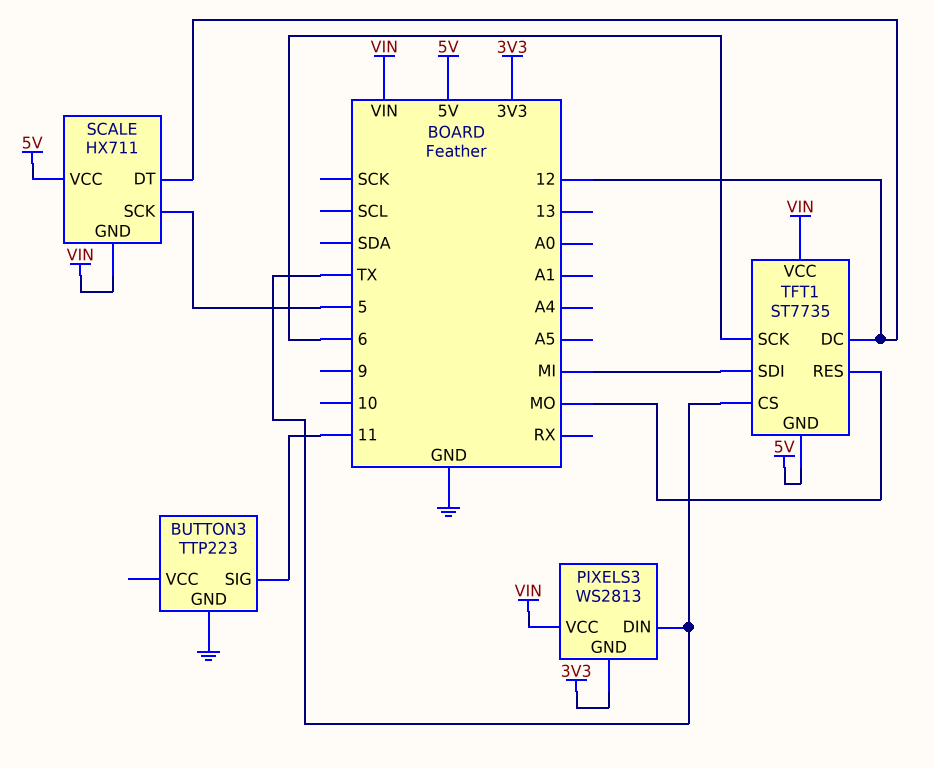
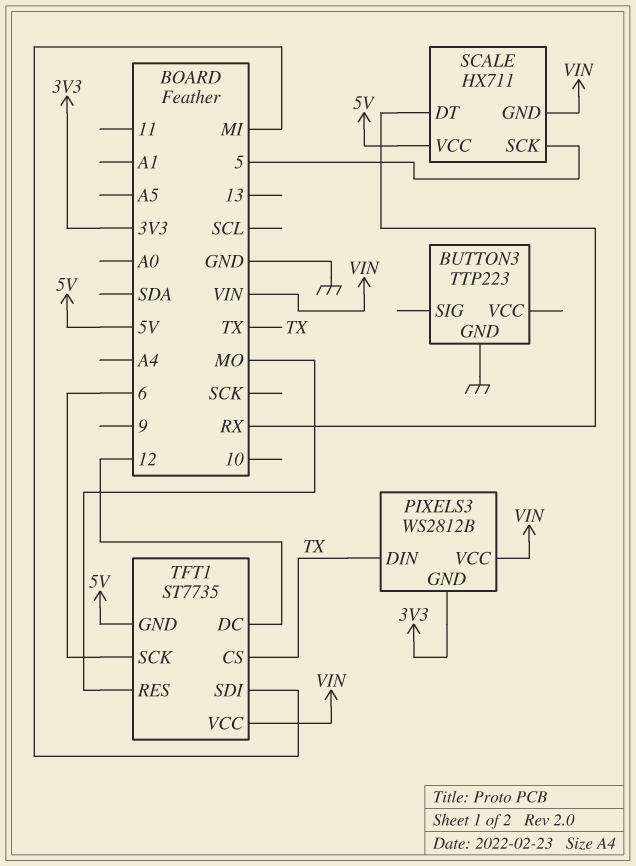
BUTTON3 pin SIG: 11 -> none
PIXELS3: WS2813 -> WS2812B
SCALE pin DT: 12 -> RX

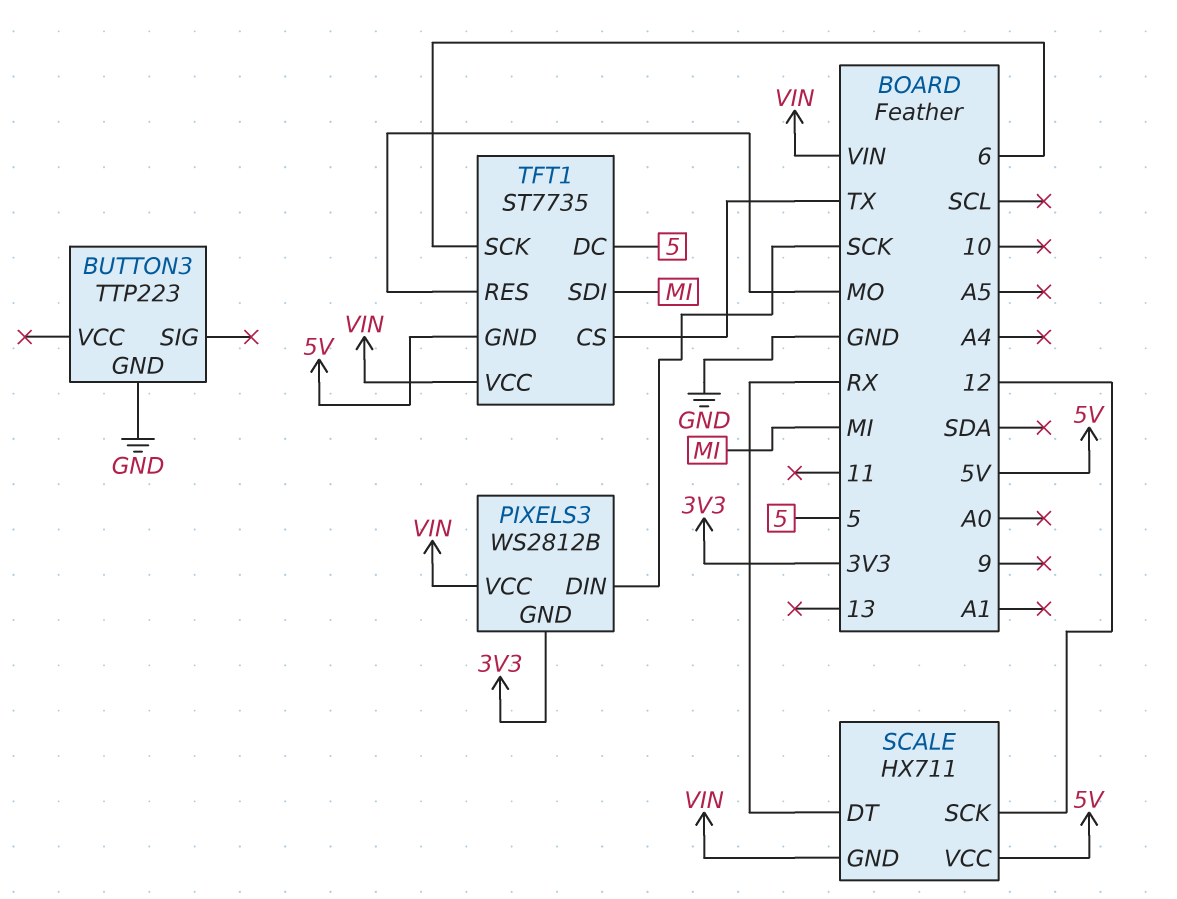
PIXELS3 pin DIN: TX -> SCK
SCALE pin SCK: 5 -> 12
TFT1 pin DC: 12 -> 5

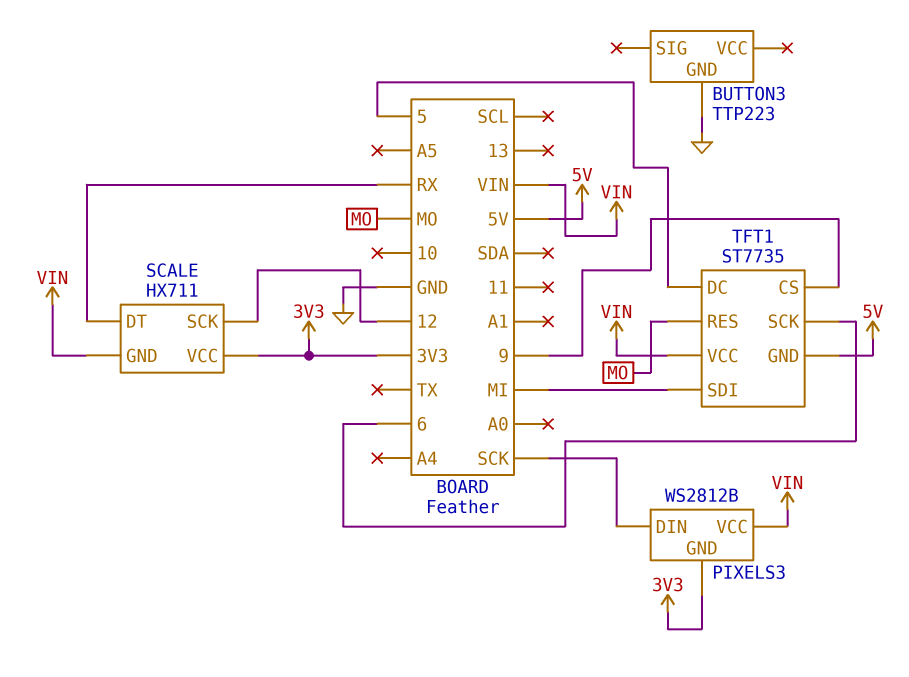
SCALE pin VCC: 5V -> 3V3
TFT1 pin CS: TX -> 9

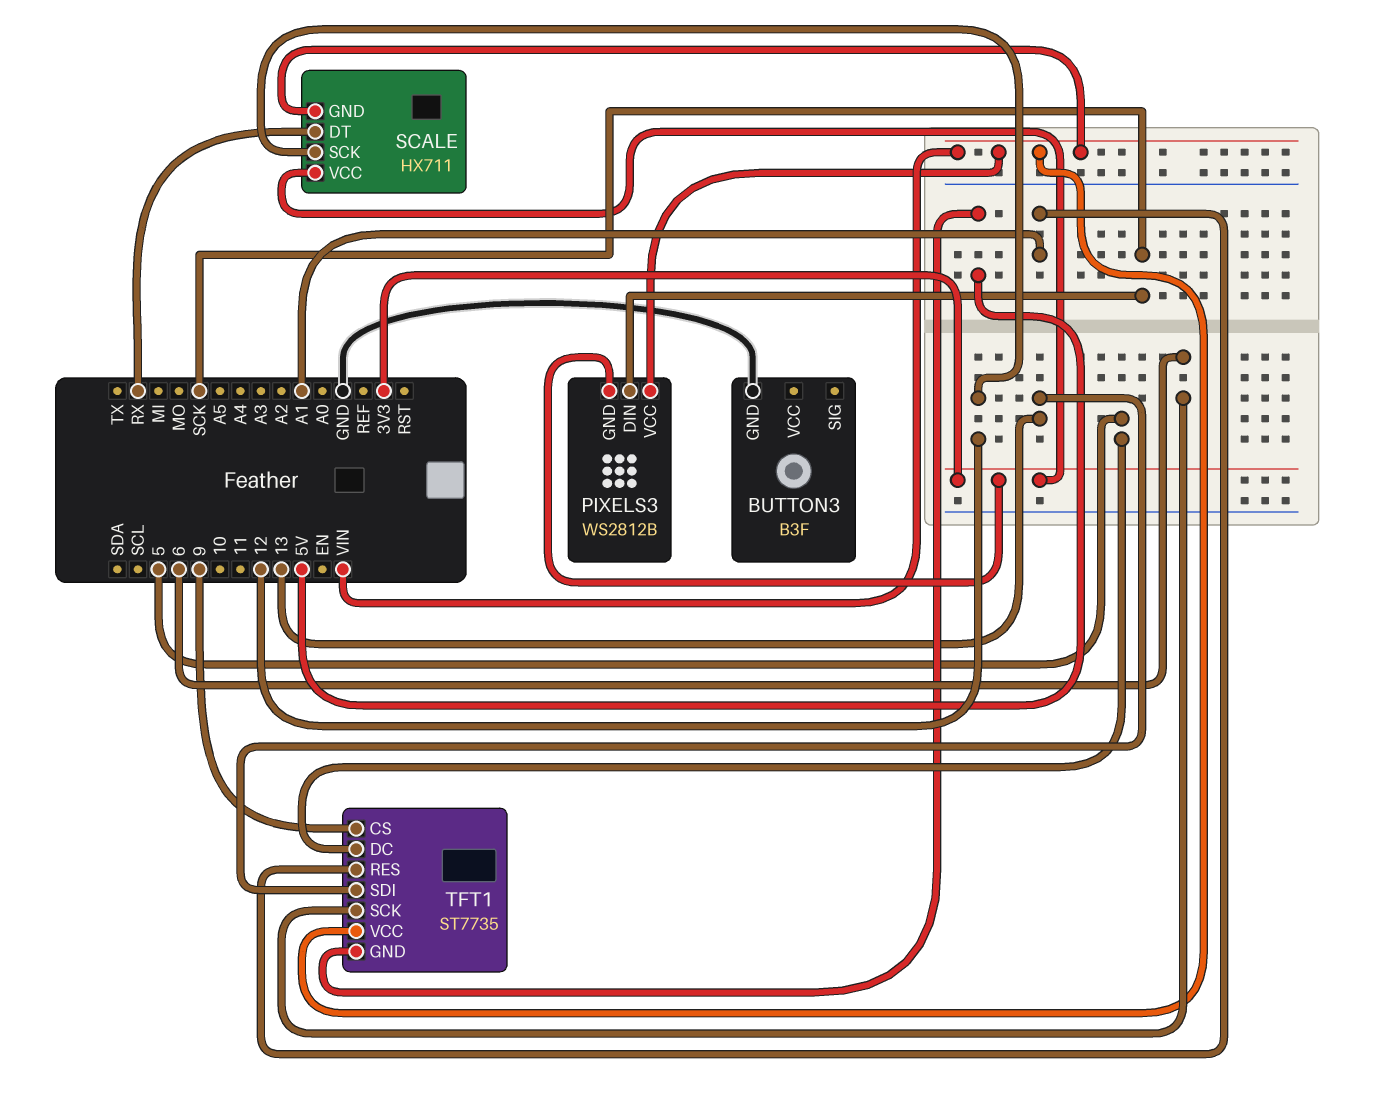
BUTTON3: TTP223 -> B3F
TFT1 pin RES: MO -> A1
TFT1 pin SDI: MI -> 13

